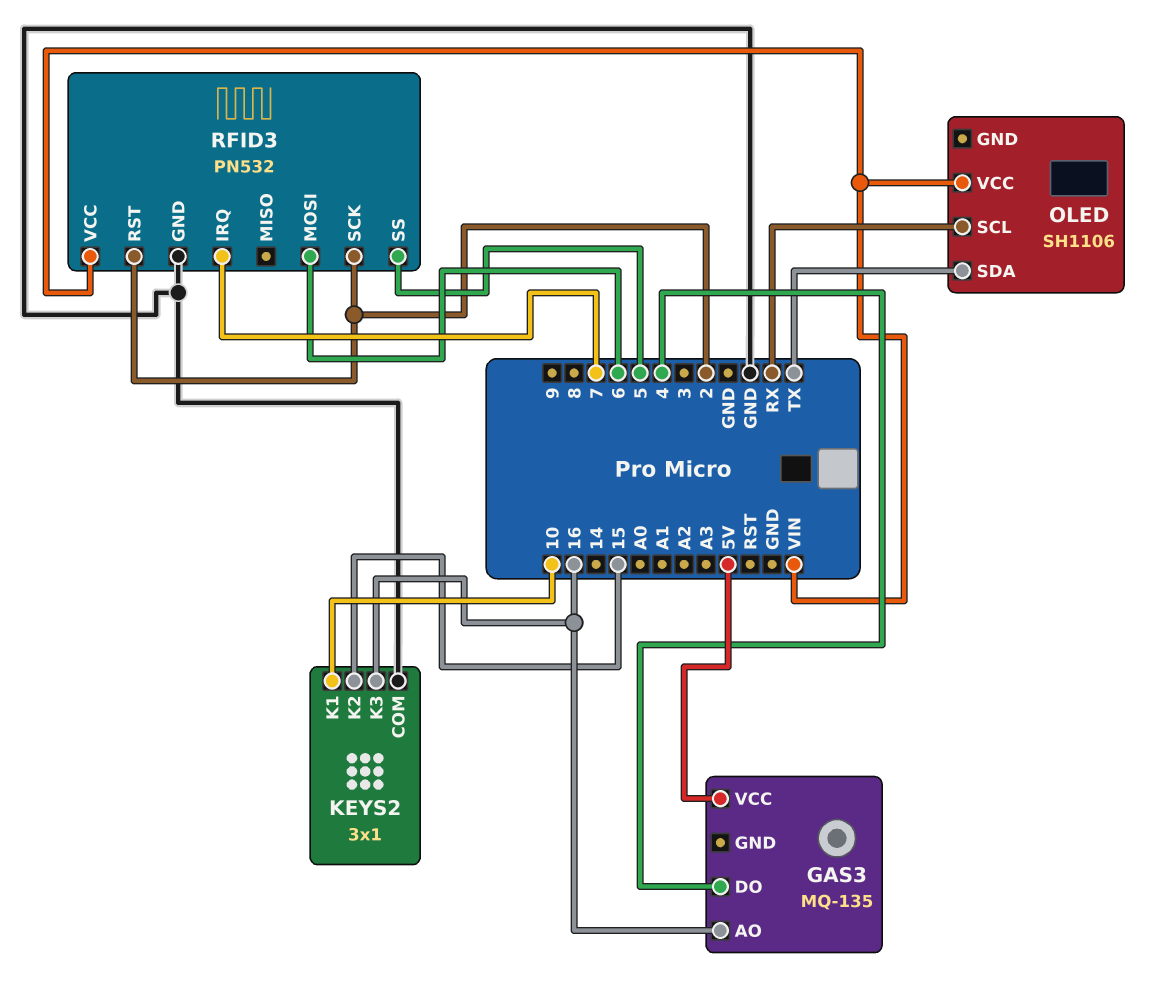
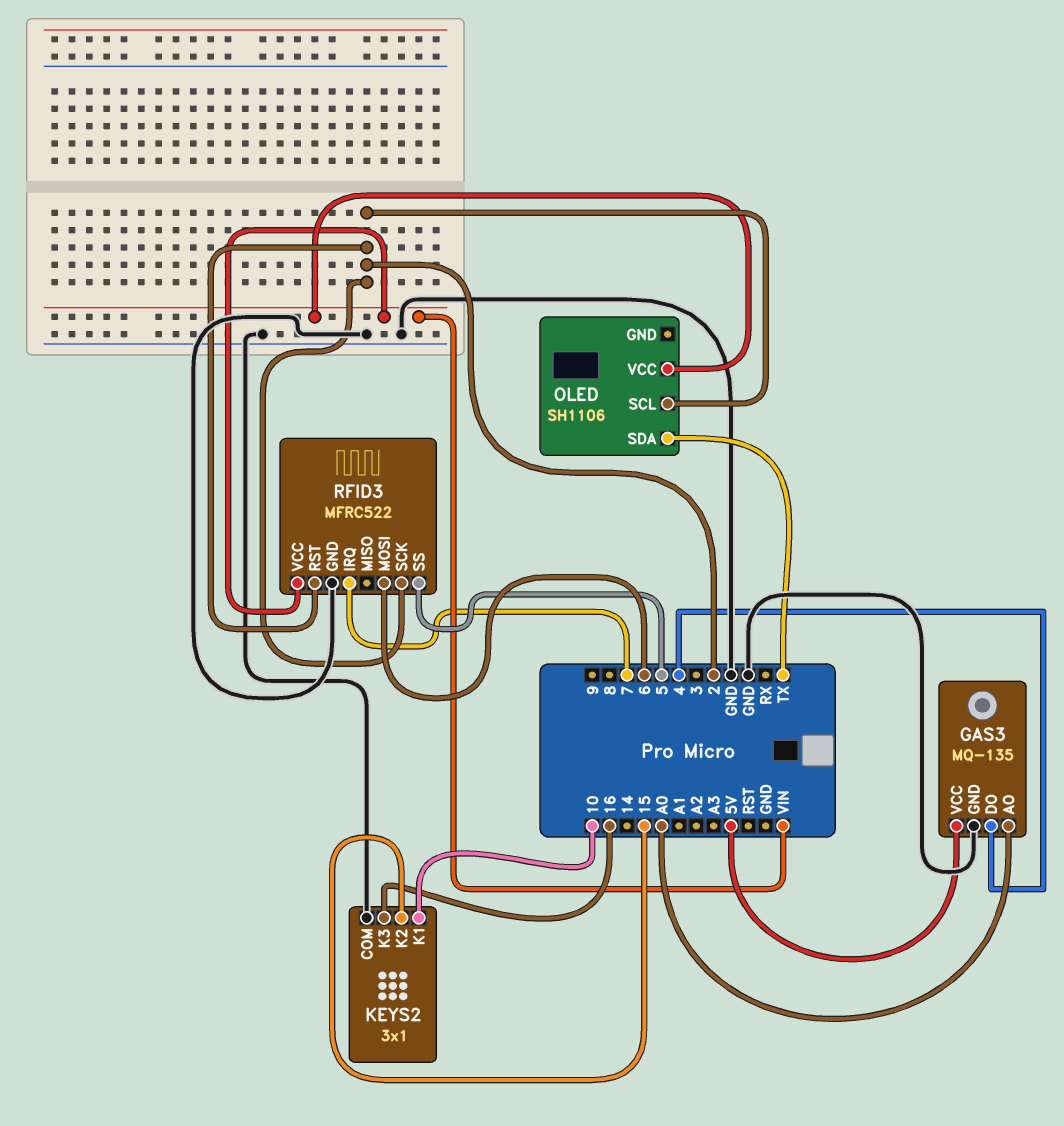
GAS3 pin AO: 16 -> A0
GAS3 pin GND: none -> GND
OLED pin SCL: RX -> 2
RFID3: PN532 -> MFRC522

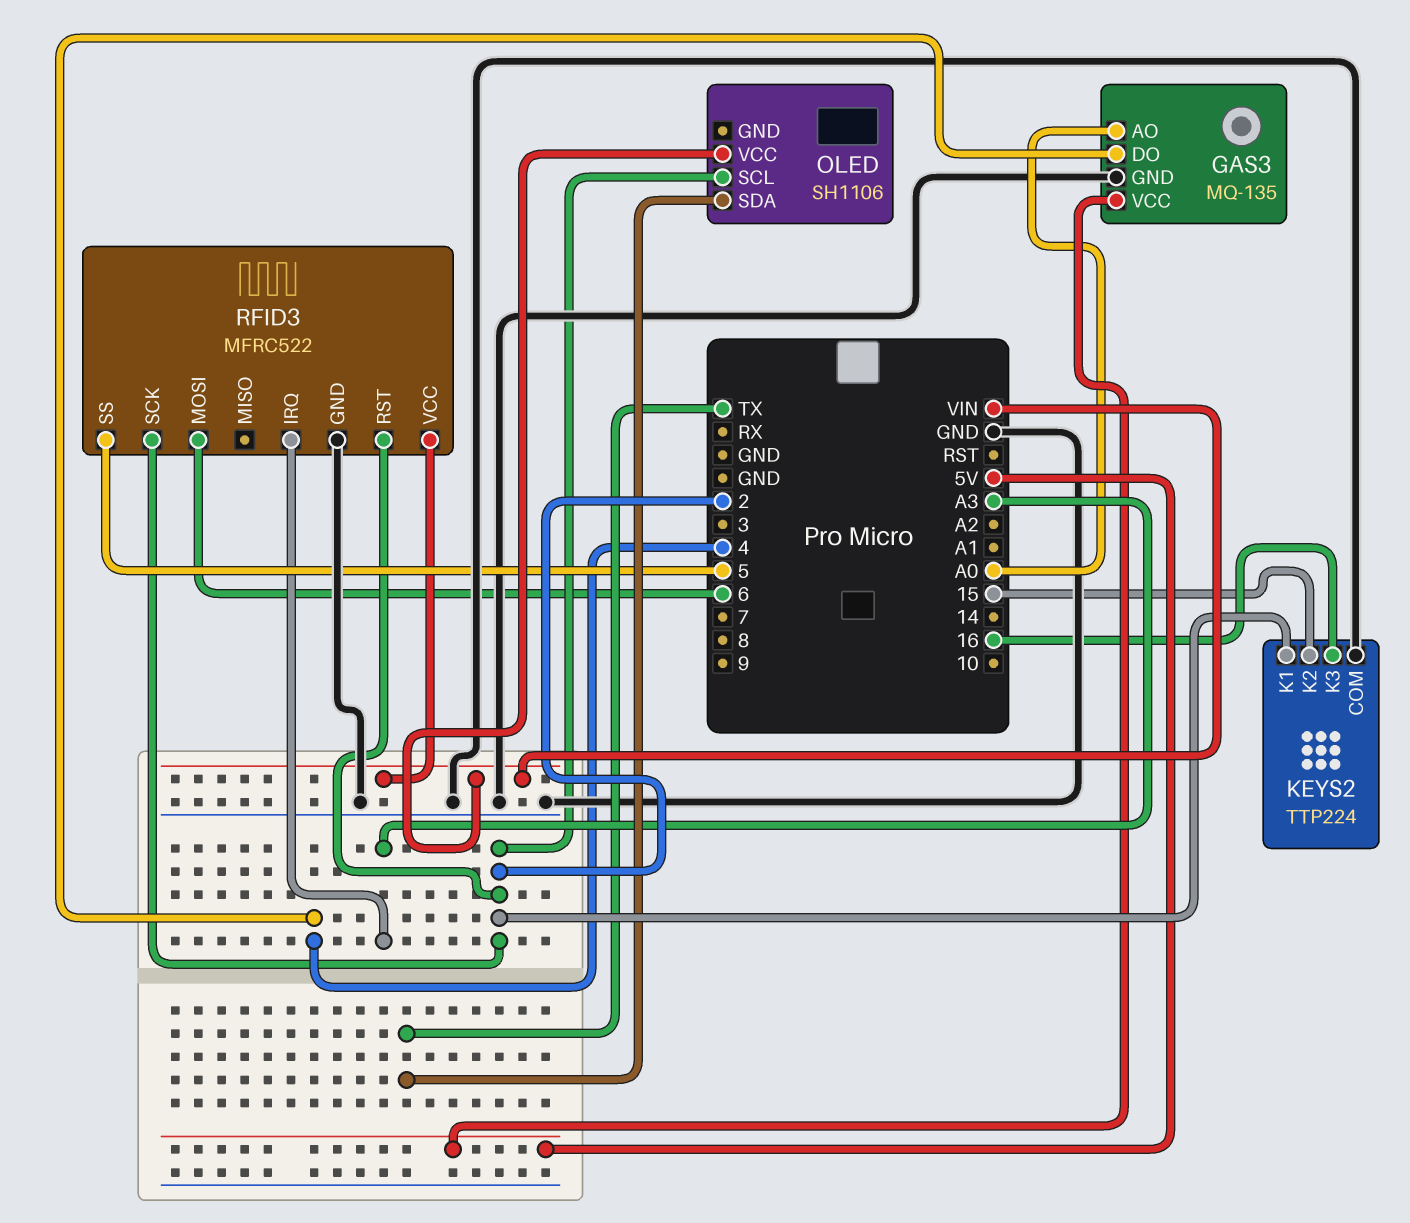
KEYS2: 3x1 -> TTP224
KEYS2 pin K1: 10 -> 2
RFID3 pin IRQ: 7 -> A3

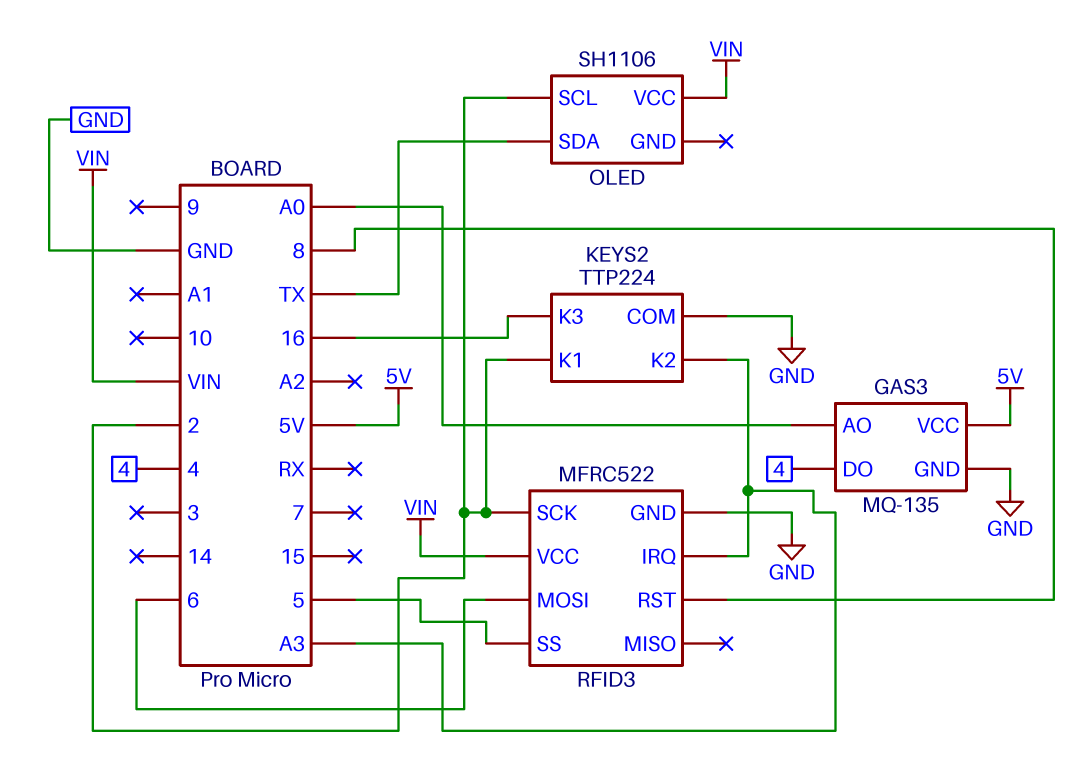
KEYS2 pin K2: 15 -> A3
RFID3 pin RST: 2 -> 8

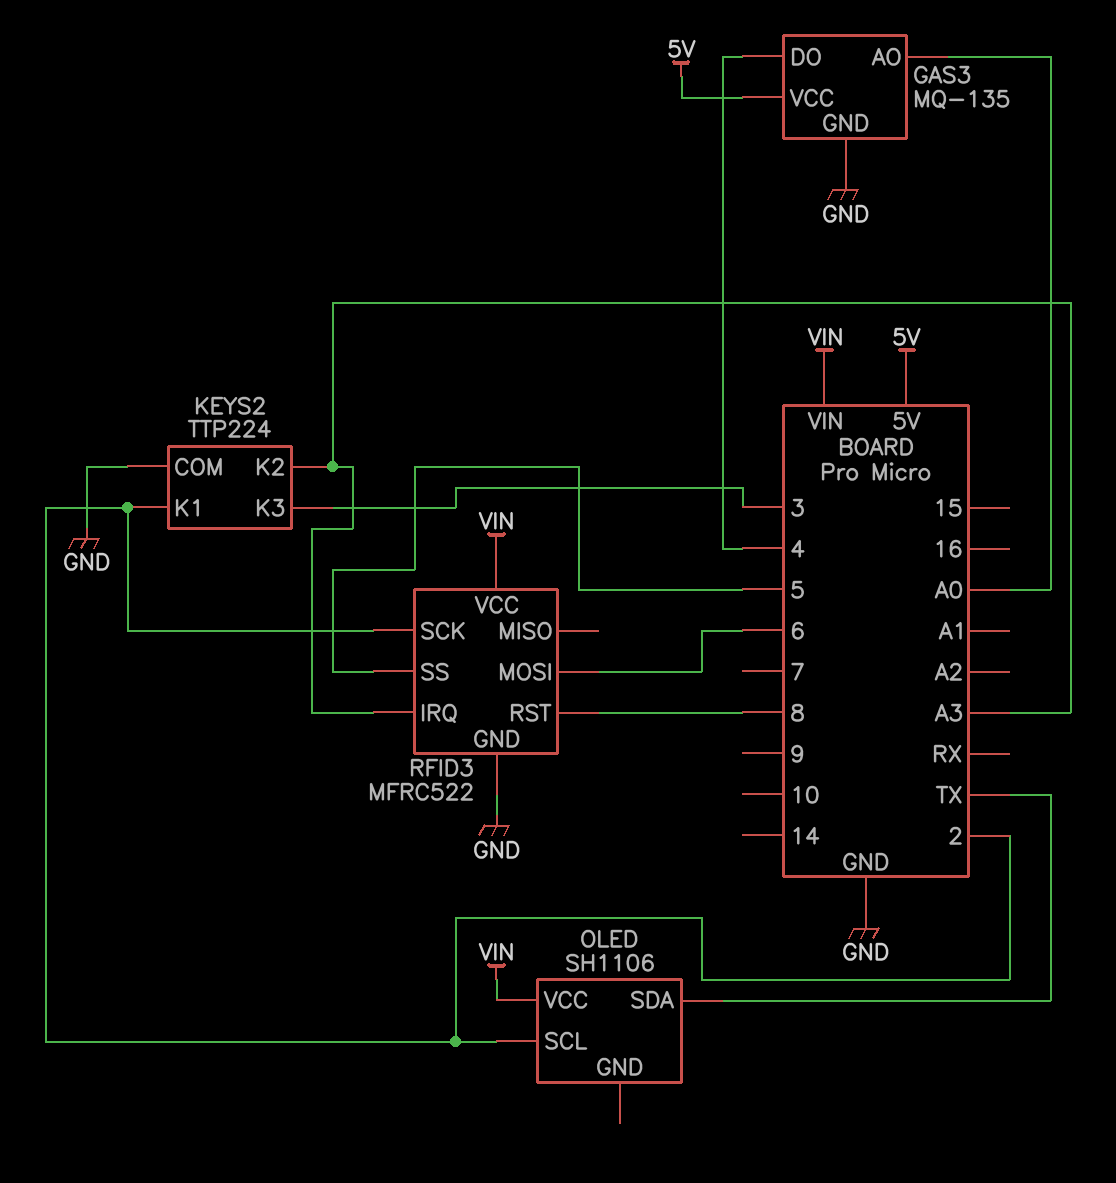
KEYS2 pin K3: 16 -> 3

